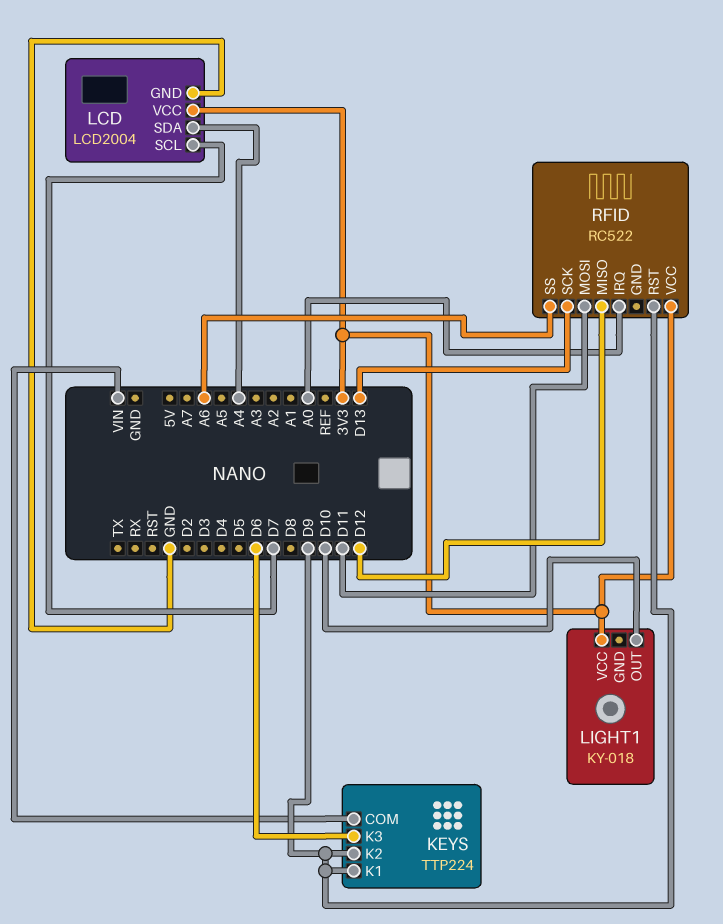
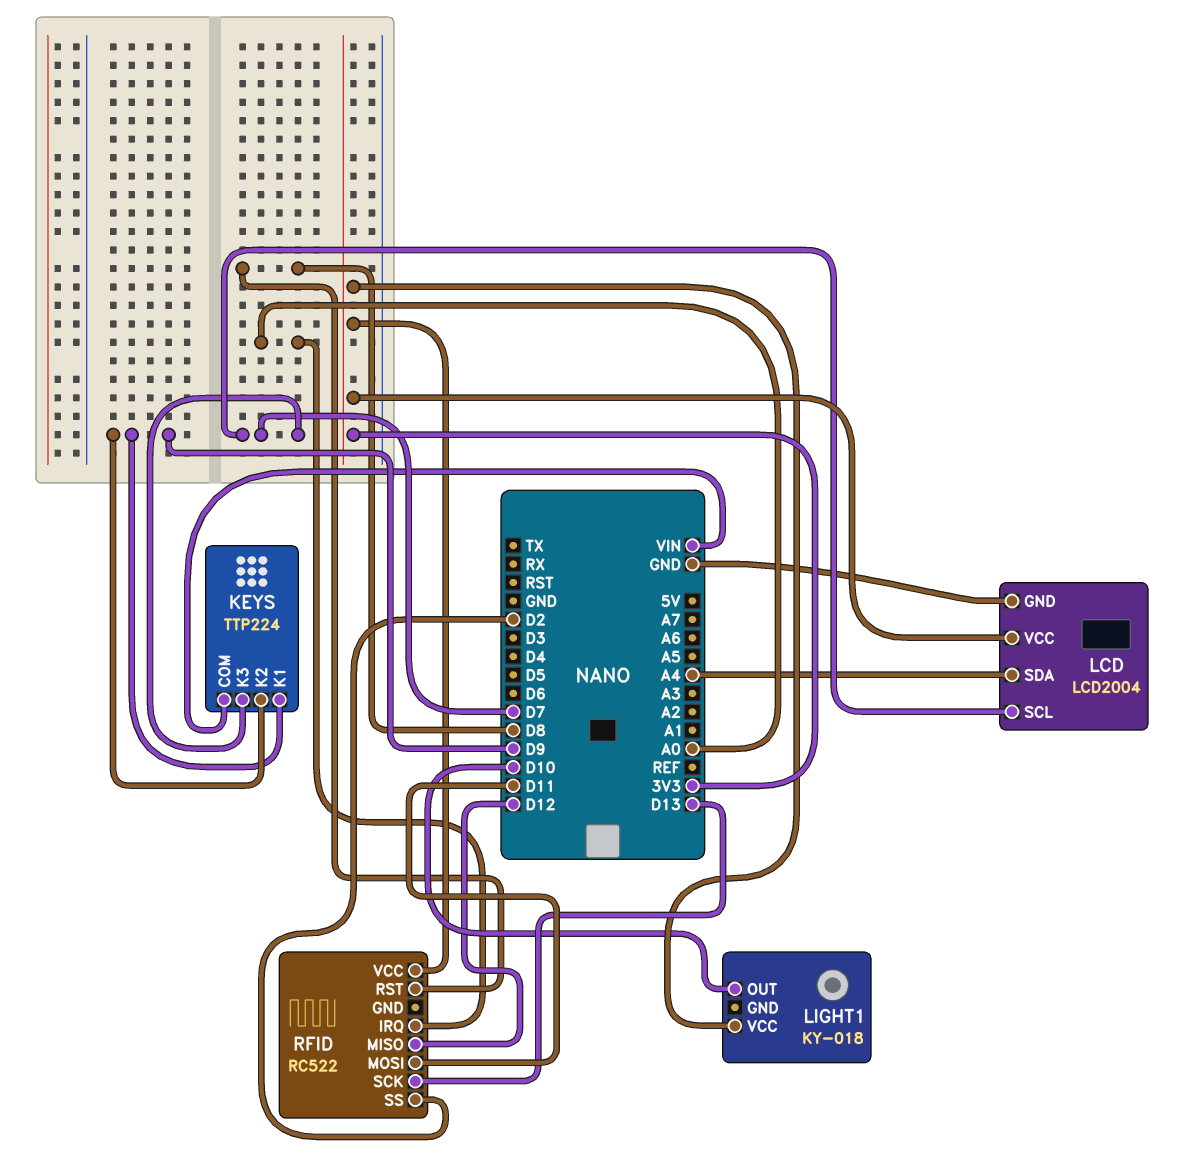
KEYS pin K3: D6 -> D7
RFID pin RST: D9 -> D8
RFID pin SS: A6 -> D2

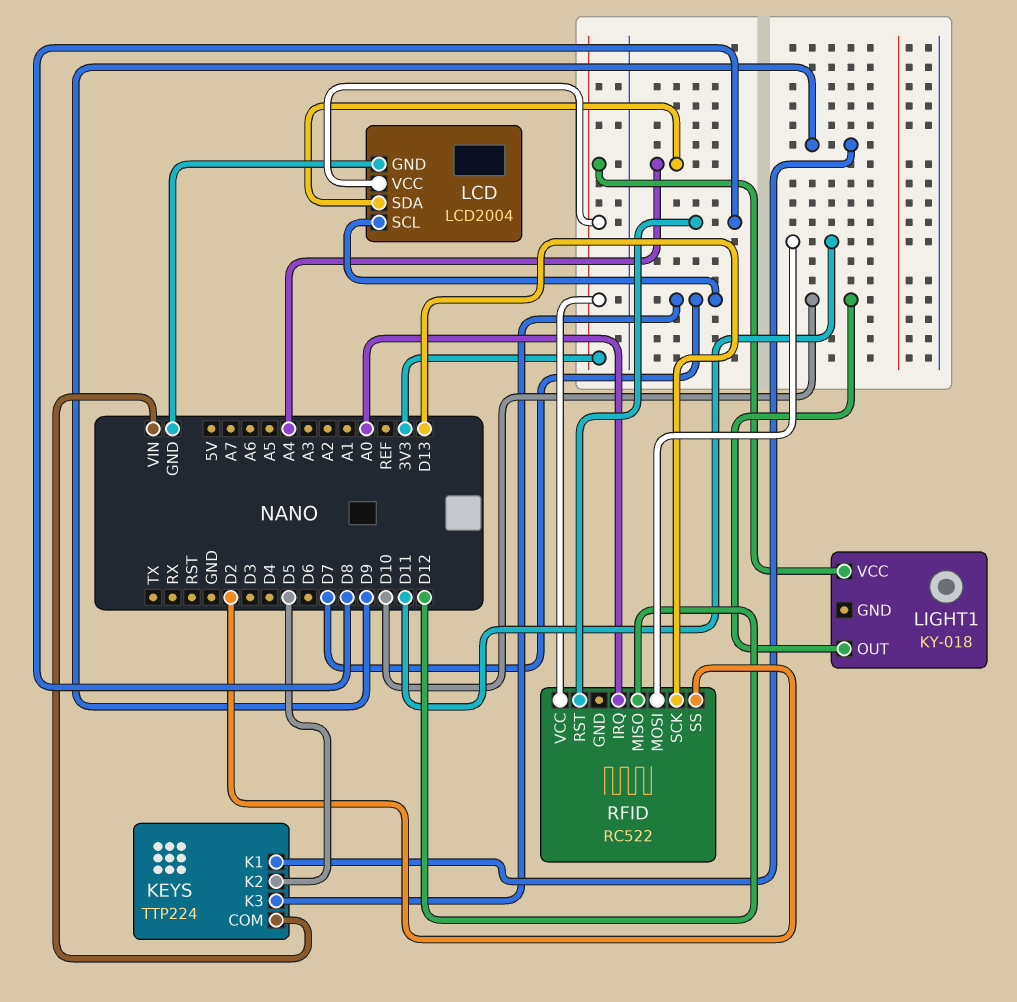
KEYS pin K2: D9 -> D5

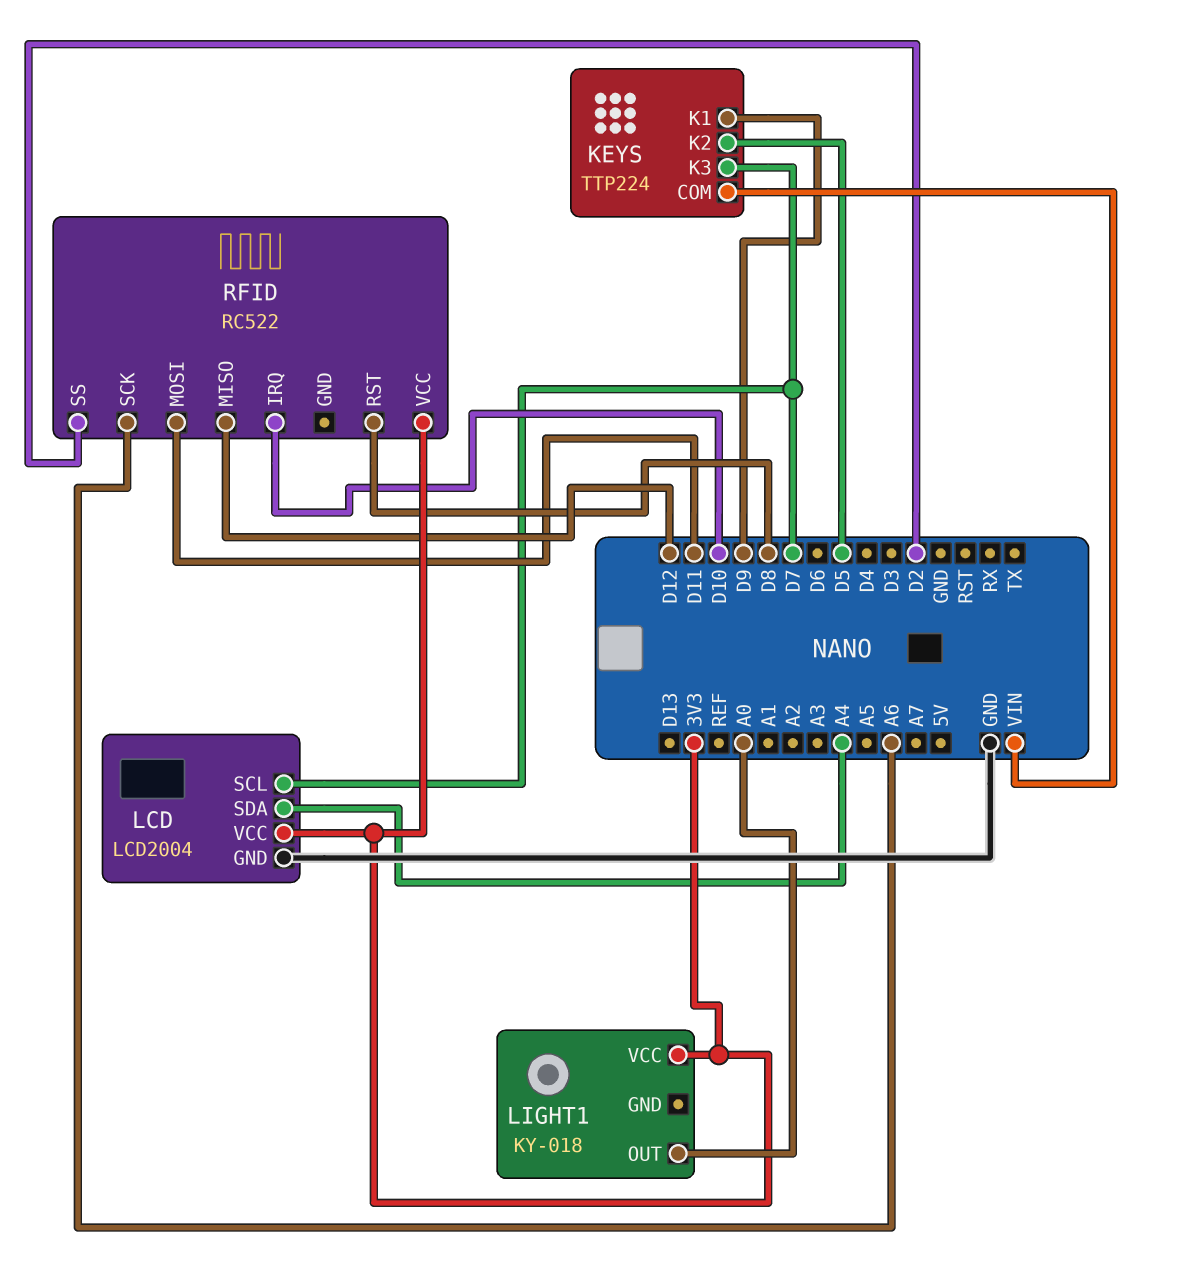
LIGHT1 pin OUT: D10 -> A0
RFID pin IRQ: A0 -> D10
RFID pin SCK: D13 -> A6

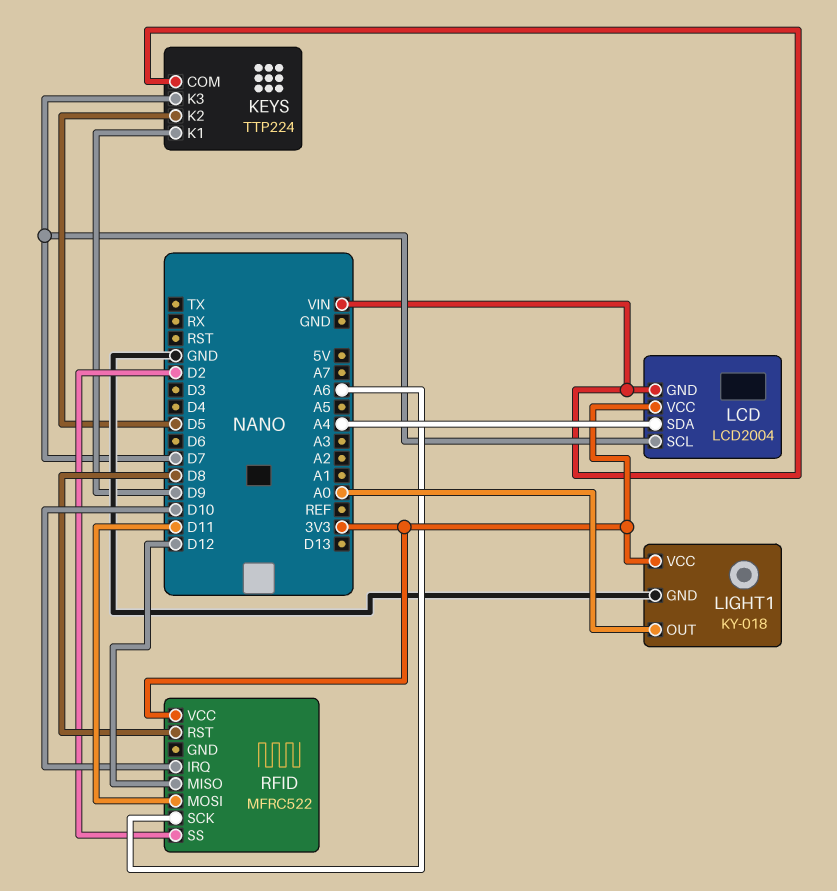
LCD pin GND: GND -> VIN
LIGHT1 pin GND: none -> GND
RFID: RC522 -> MFRC522

